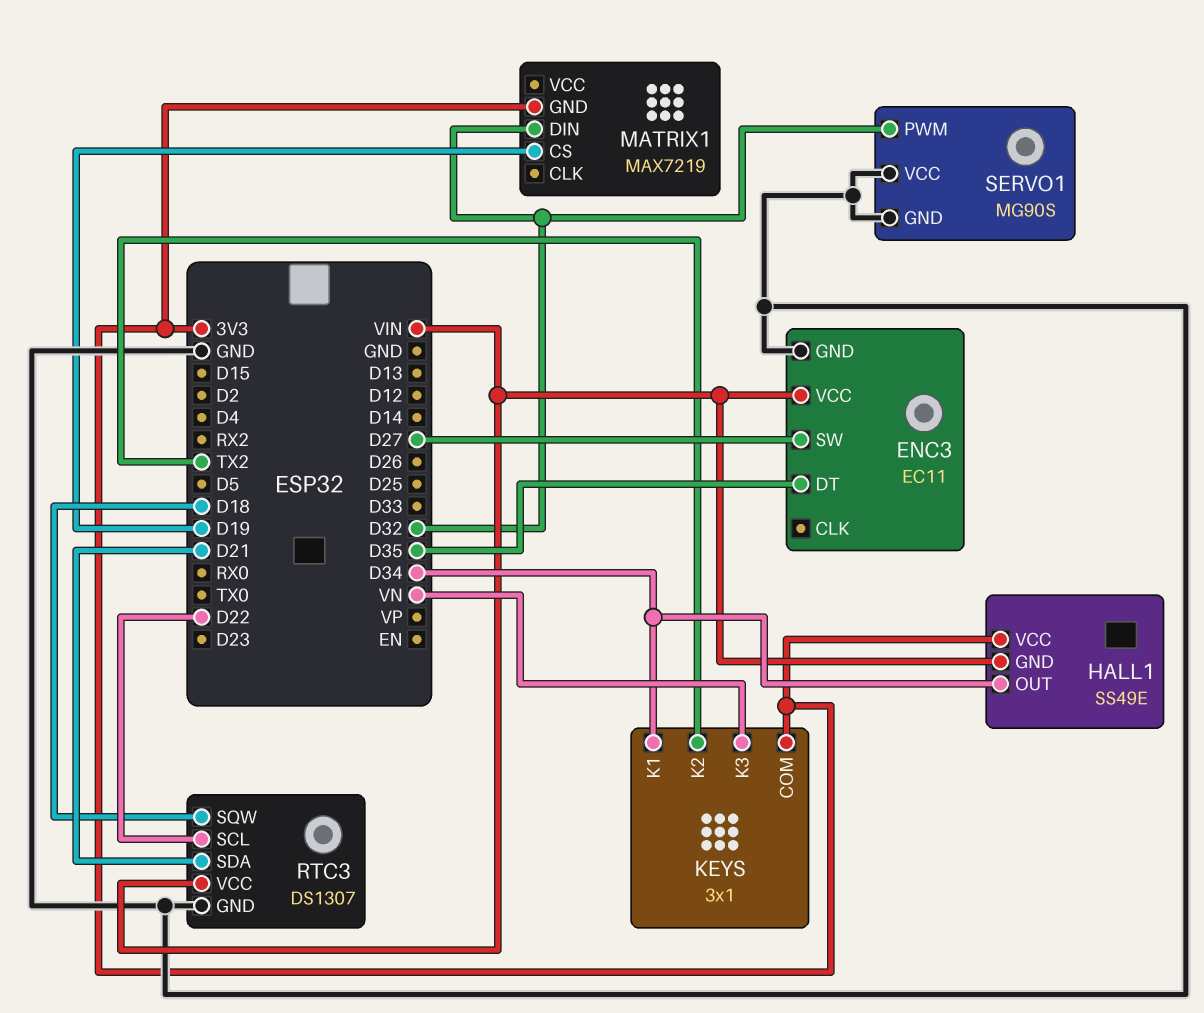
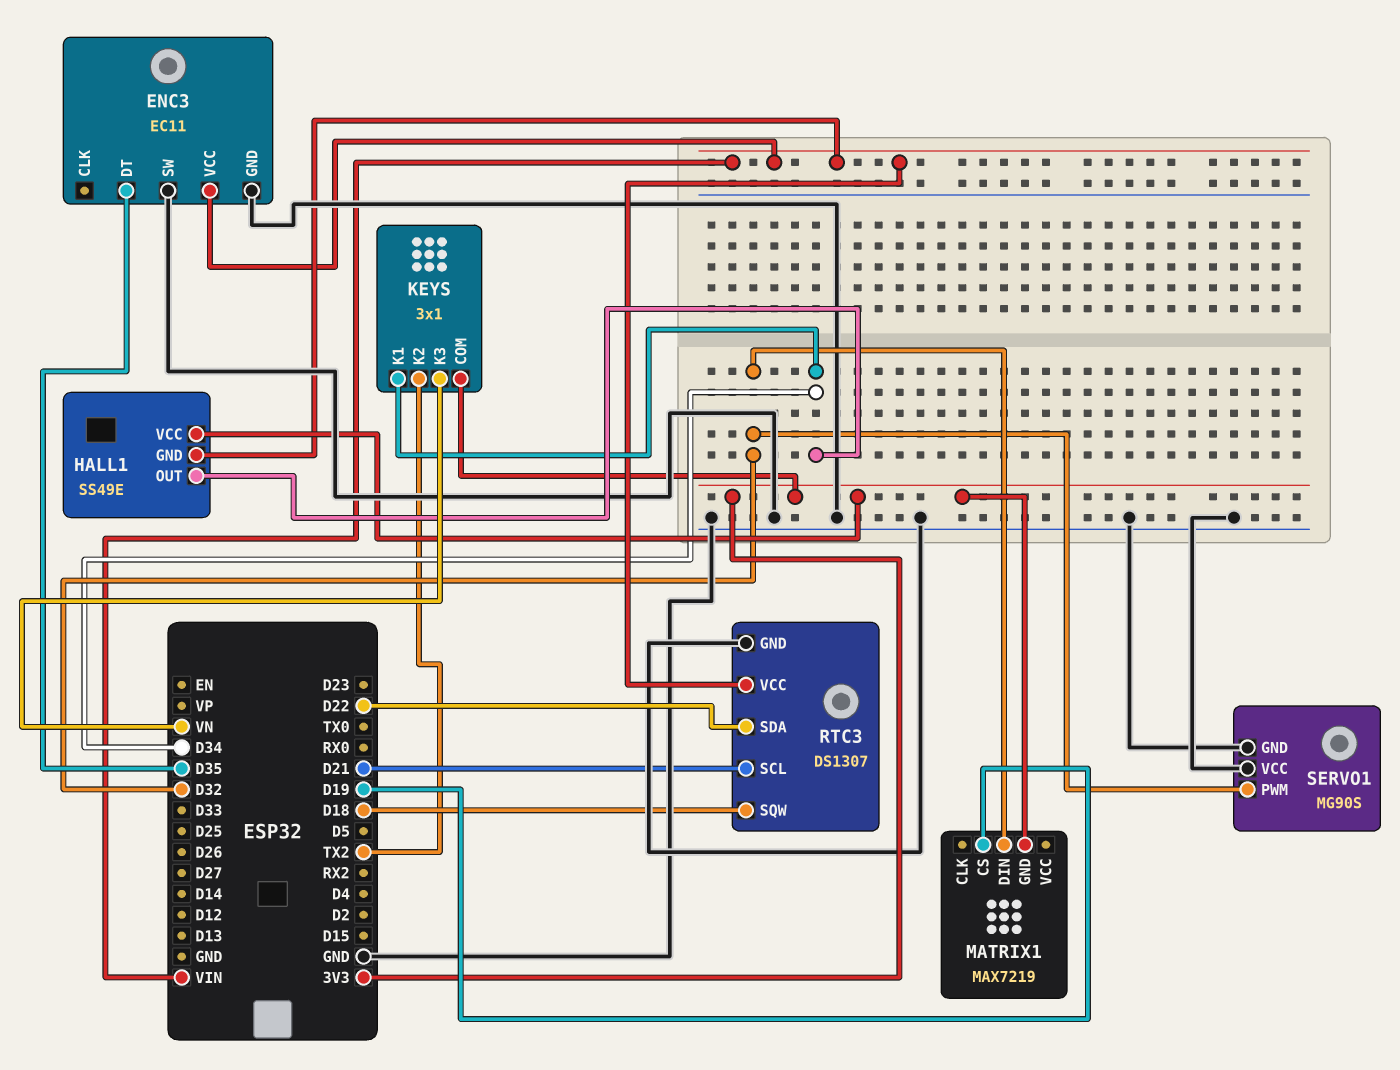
ENC3 pin SW: D27 -> GND
RTC3 pin SCL: D22 -> D21
RTC3 pin SDA: D21 -> D22

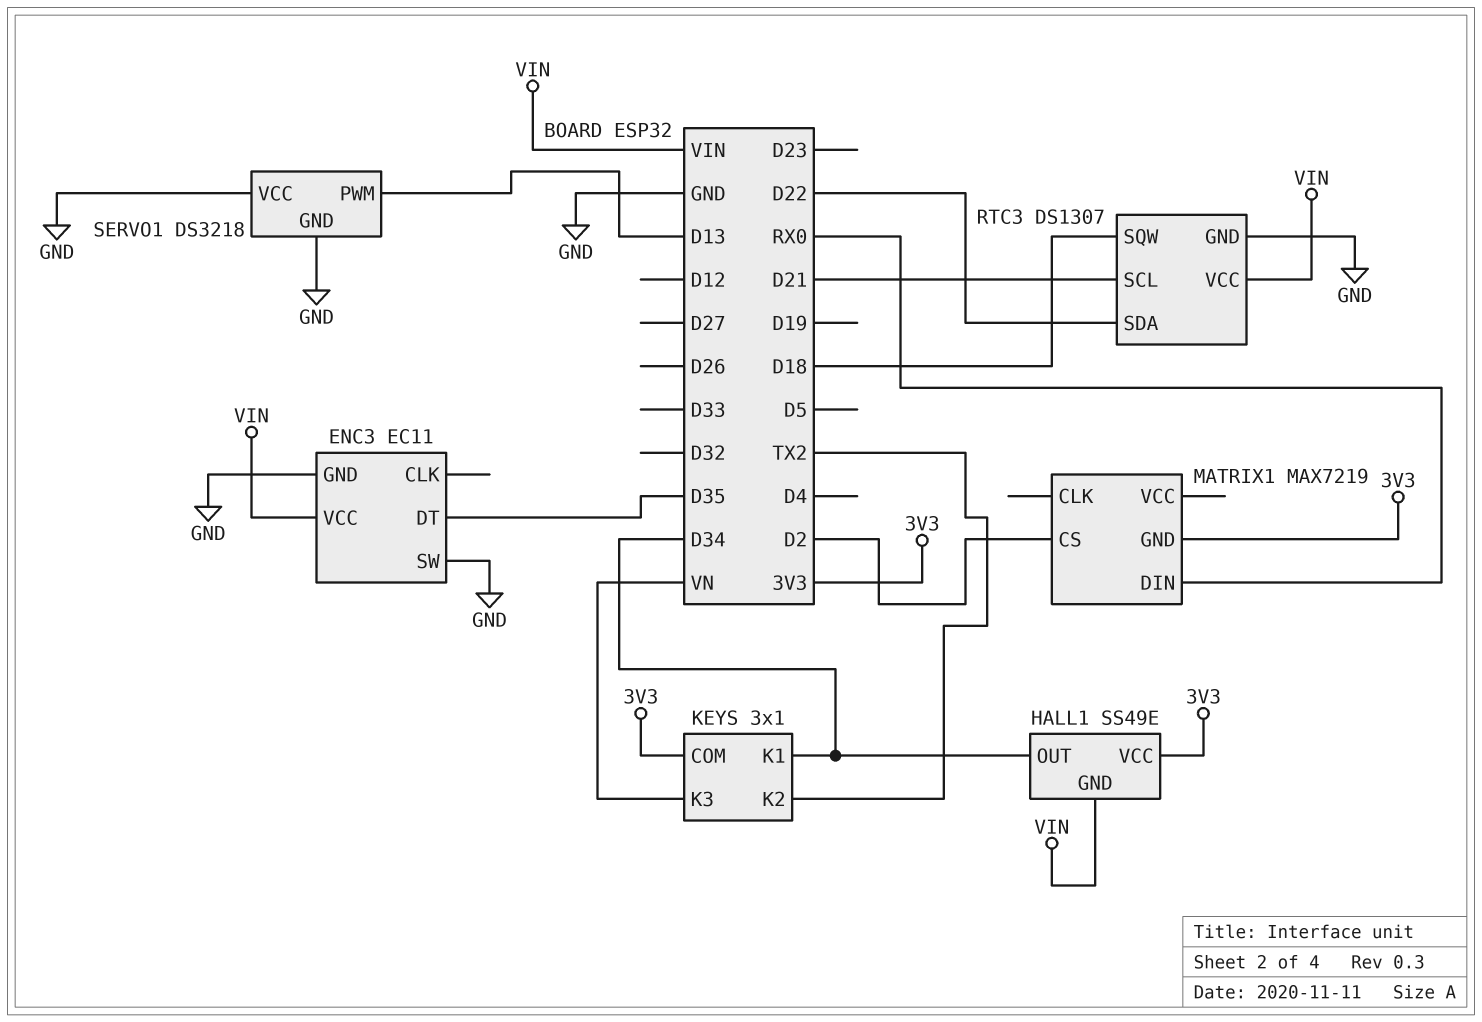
MATRIX1 pin CS: D19 -> D2
MATRIX1 pin DIN: D32 -> RX0
SERVO1: MG90S -> DS3218
SERVO1 pin PWM: D32 -> D13

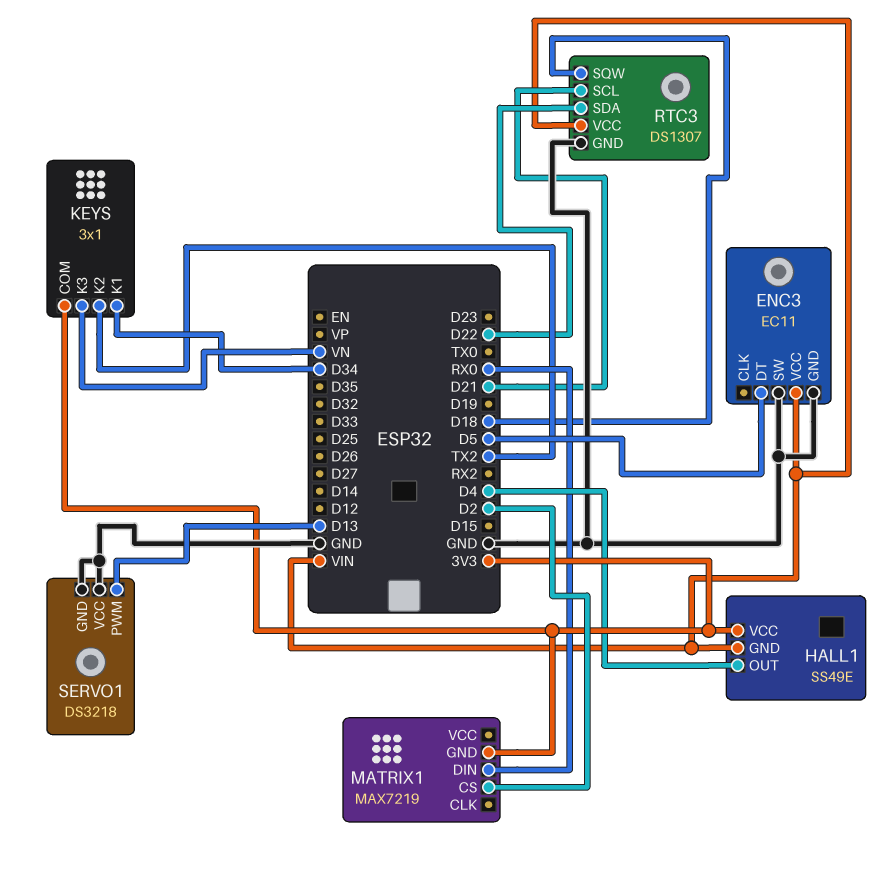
ENC3 pin DT: D35 -> D5
HALL1 pin OUT: D34 -> D4

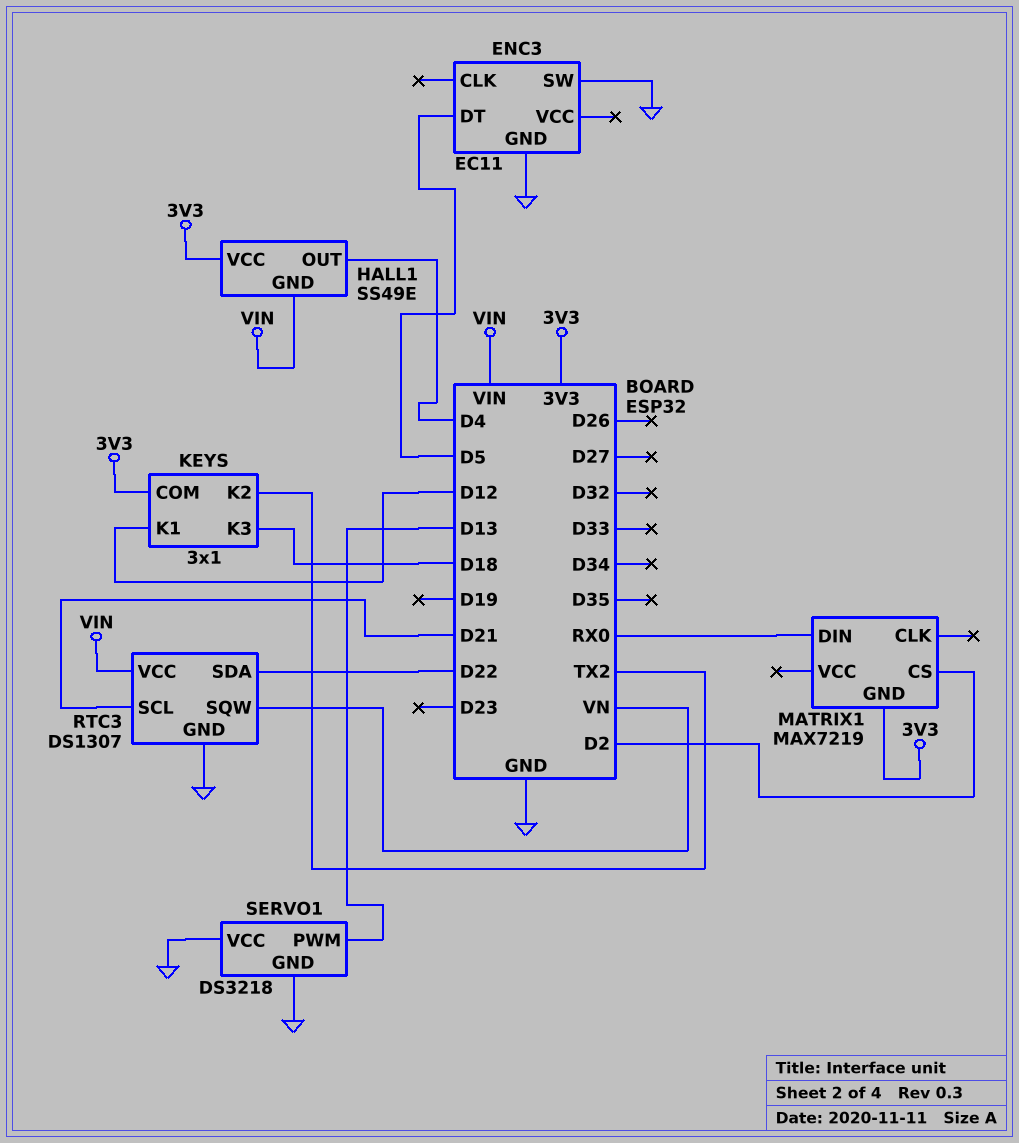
ENC3 pin VCC: VIN -> none
KEYS pin K1: D34 -> D12
KEYS pin K3: VN -> D18
RTC3 pin SQW: D18 -> VN

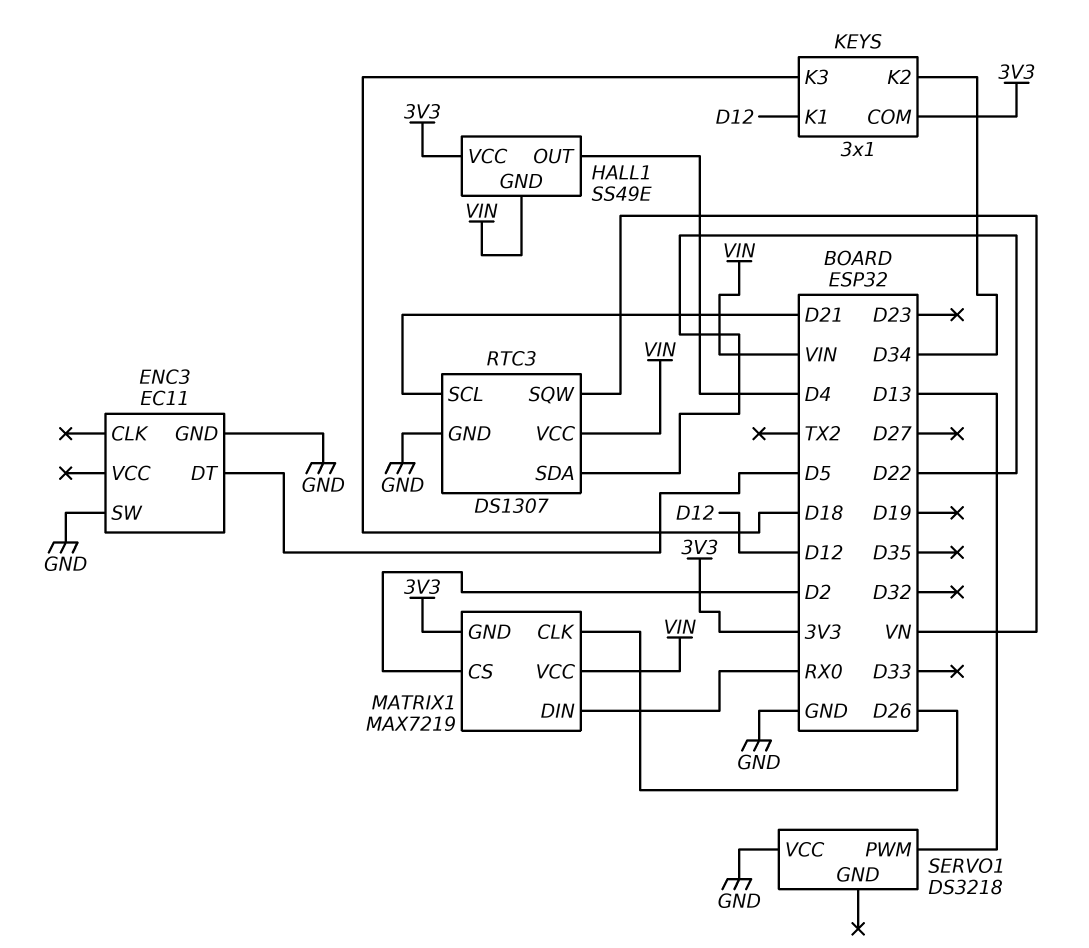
KEYS pin K2: TX2 -> D34
MATRIX1 pin CLK: none -> D26
MATRIX1 pin VCC: none -> VIN
SERVO1 pin GND: GND -> none

